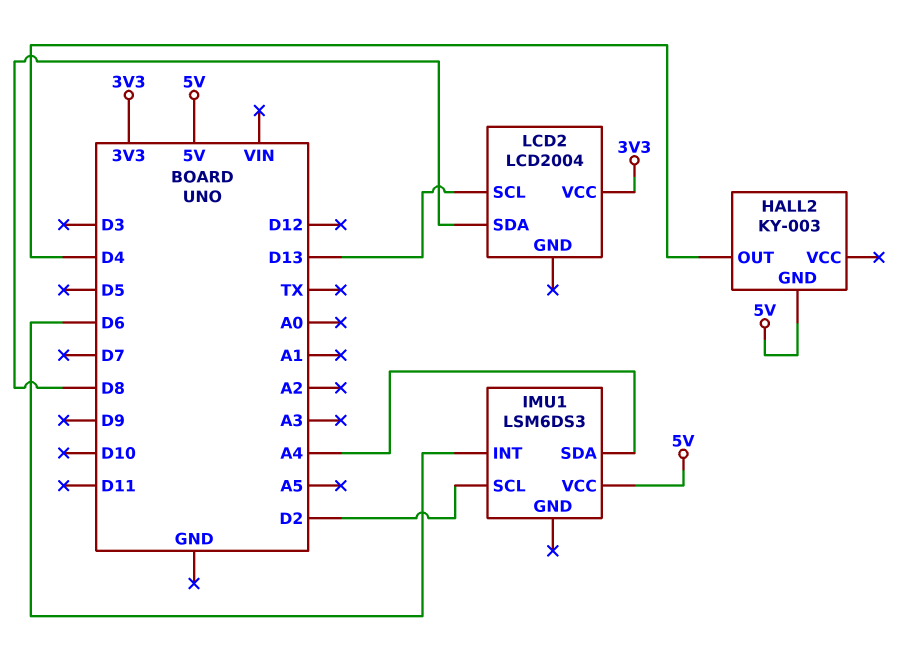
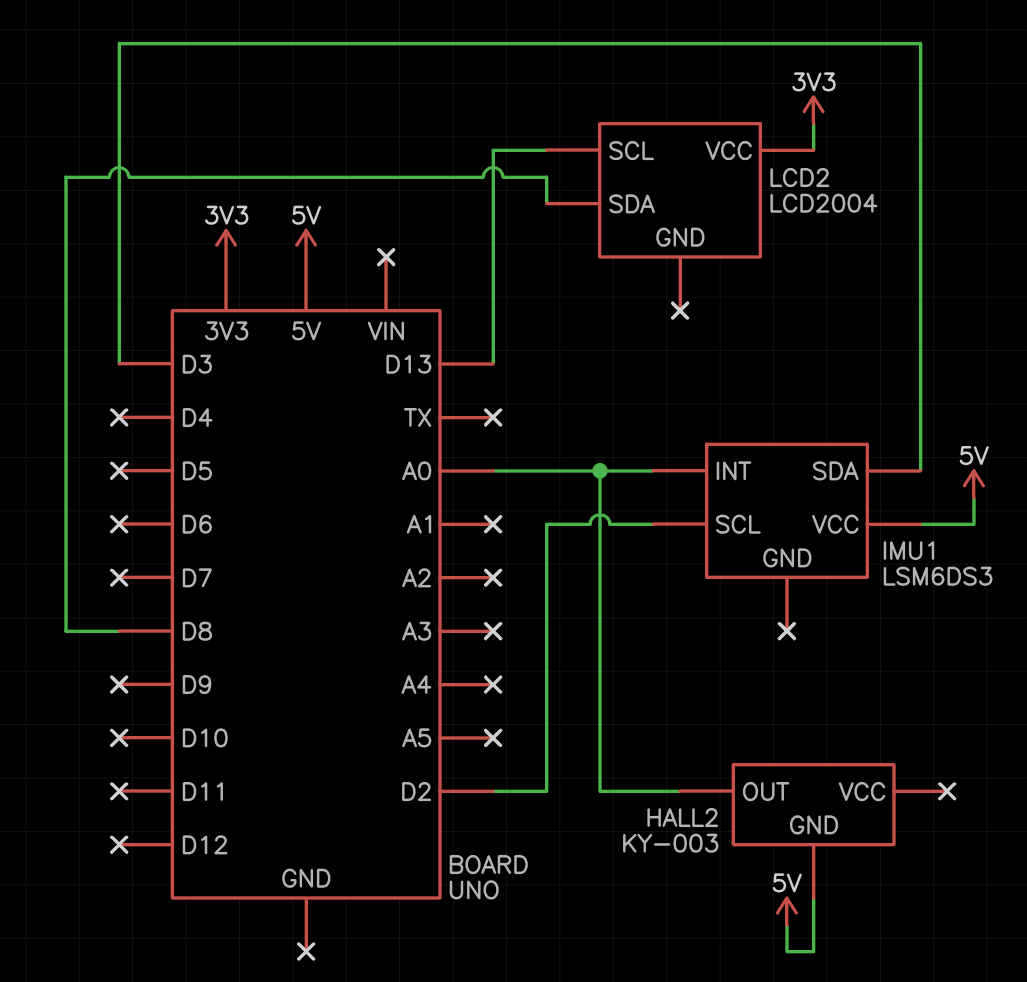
HALL2 pin OUT: D4 -> A0
IMU1 pin INT: D6 -> A0
IMU1 pin SDA: A4 -> D3

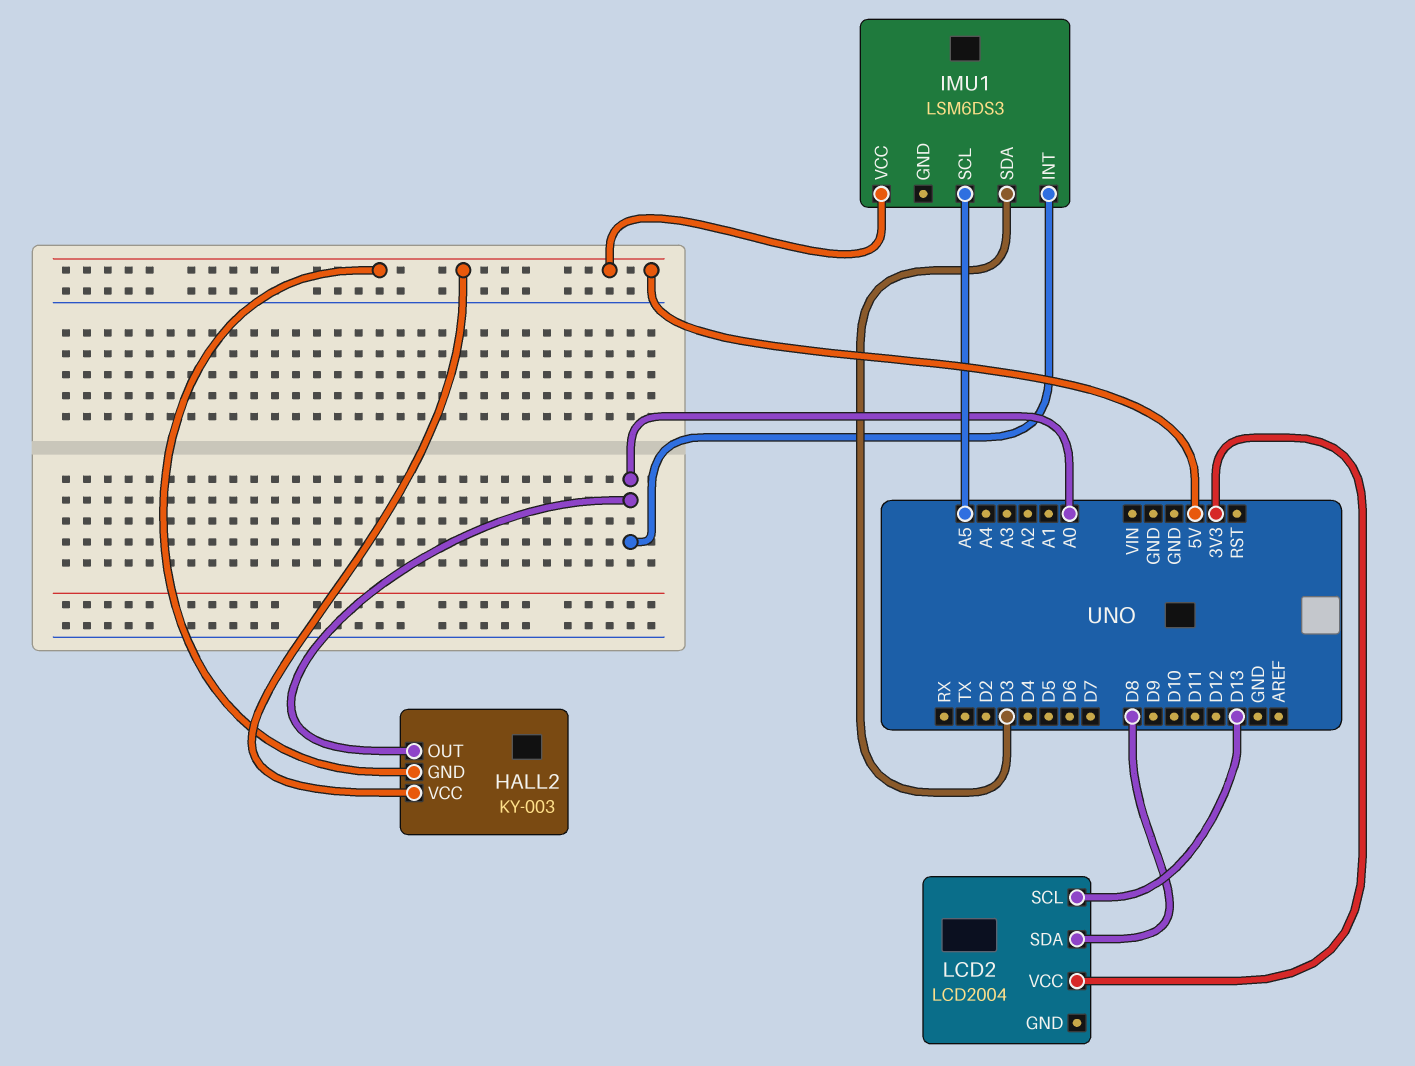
HALL2 pin VCC: none -> 5V
IMU1 pin SCL: D2 -> A5

